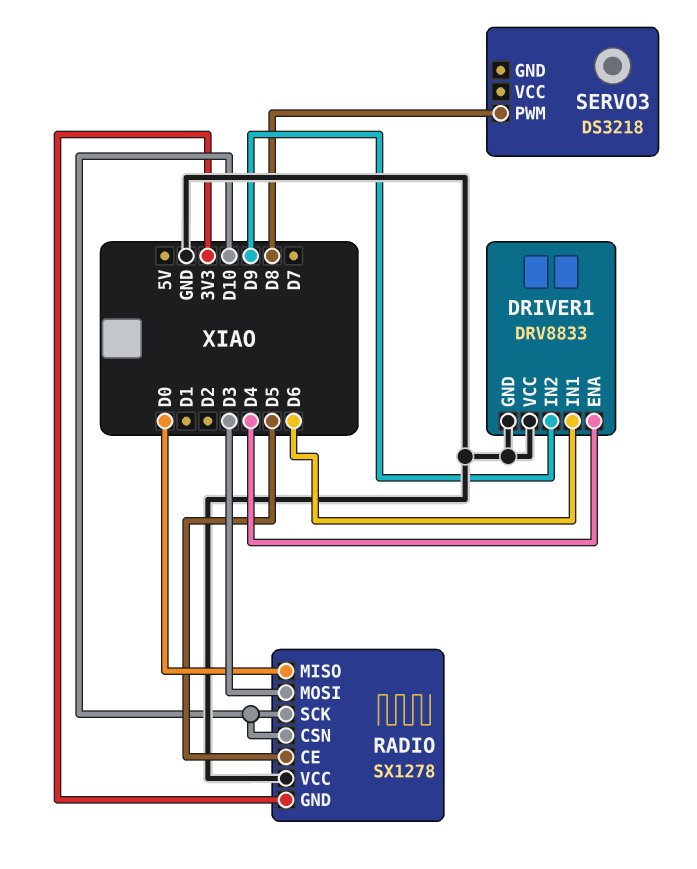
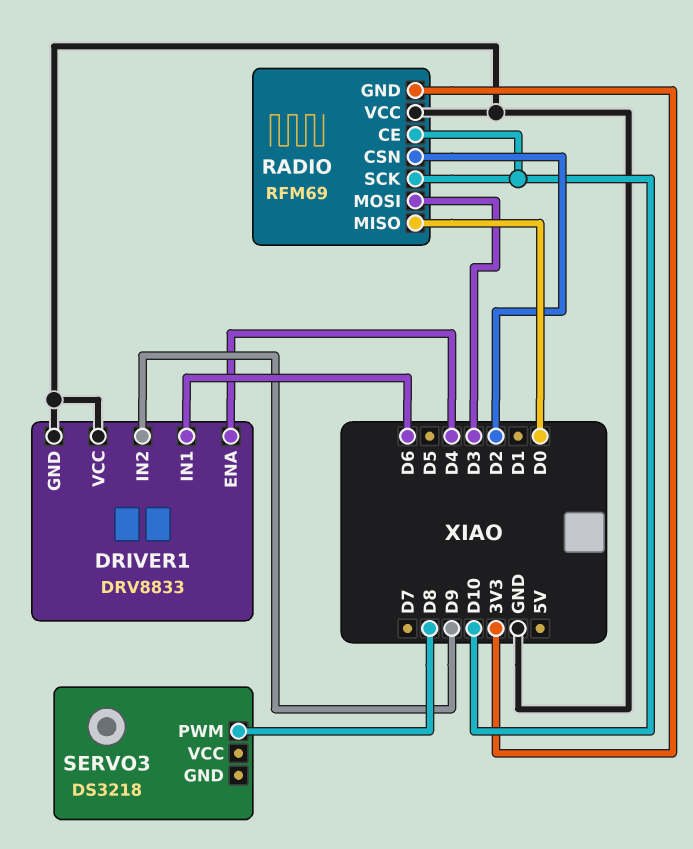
RADIO: SX1278 -> RFM69
RADIO pin CE: D5 -> D10
RADIO pin CSN: D10 -> D2

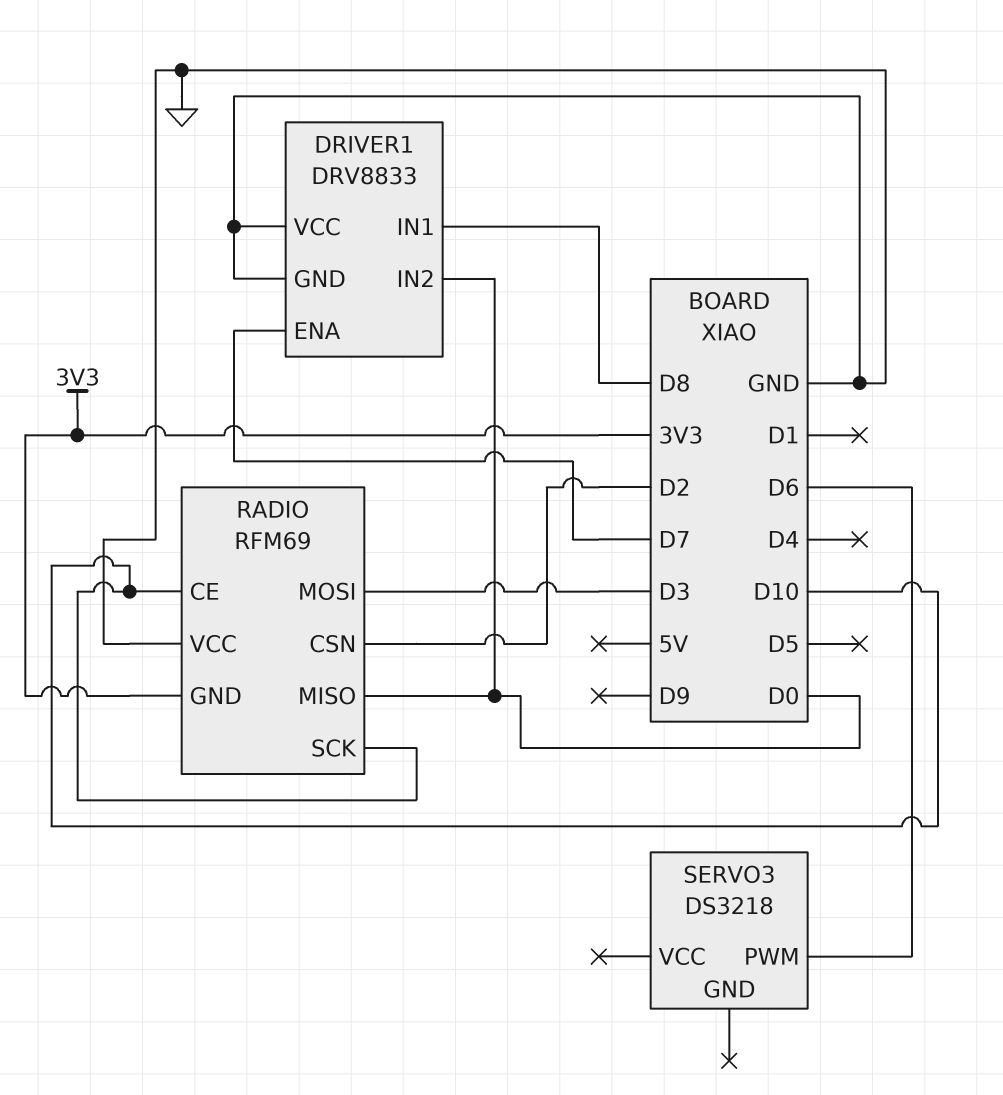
DRIVER1 pin ENA: D4 -> D7
DRIVER1 pin IN1: D6 -> D8
DRIVER1 pin IN2: D9 -> D0
SERVO3 pin PWM: D8 -> D6

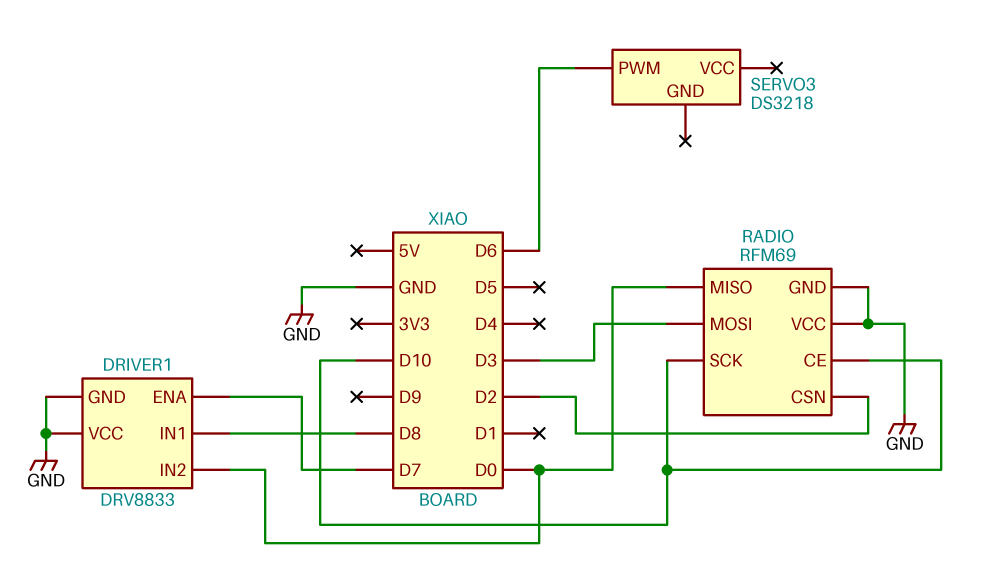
RADIO pin GND: 3V3 -> GND

